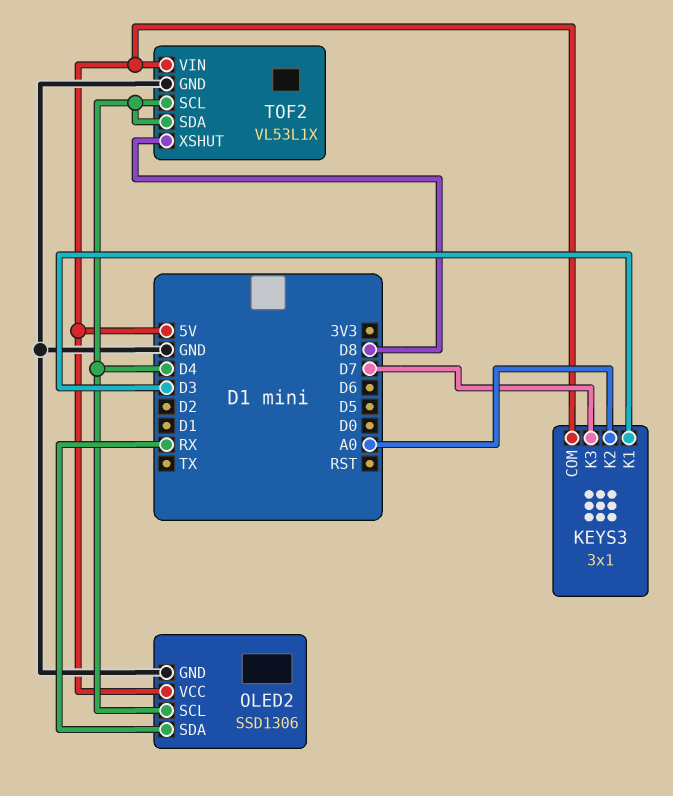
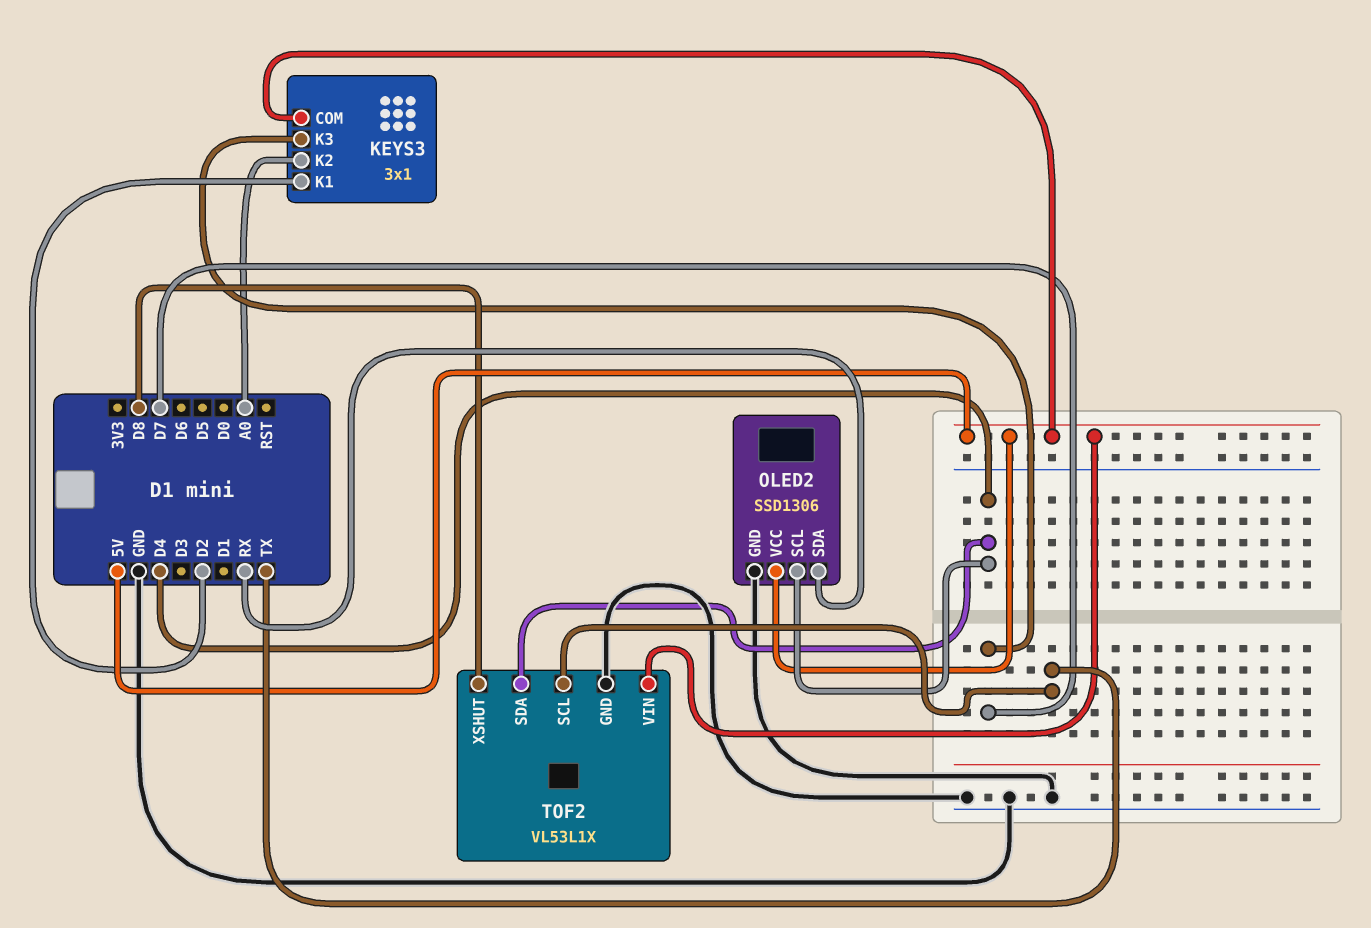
KEYS3 pin K1: D3 -> D2
TOF2 pin SCL: D4 -> TX

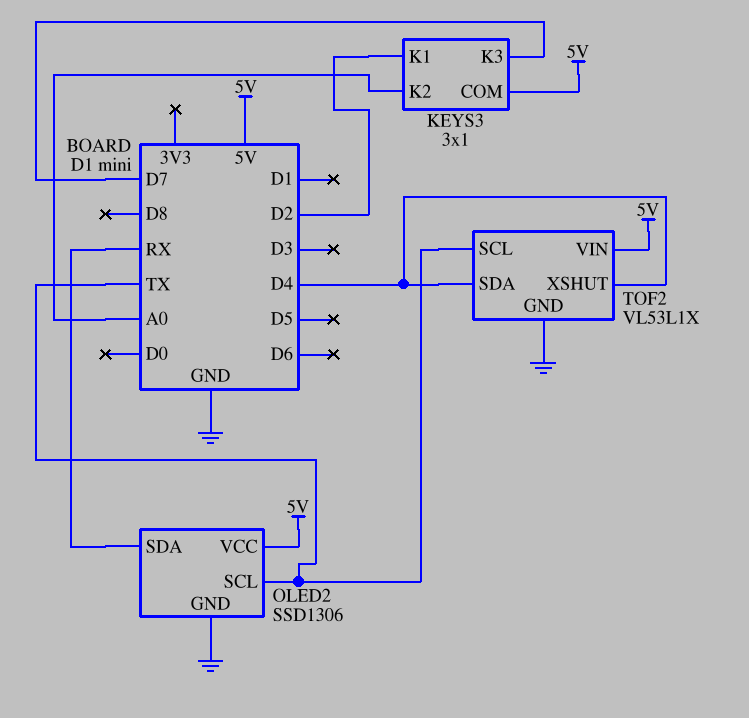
OLED2 pin SCL: D4 -> TX
TOF2 pin XSHUT: D8 -> D4

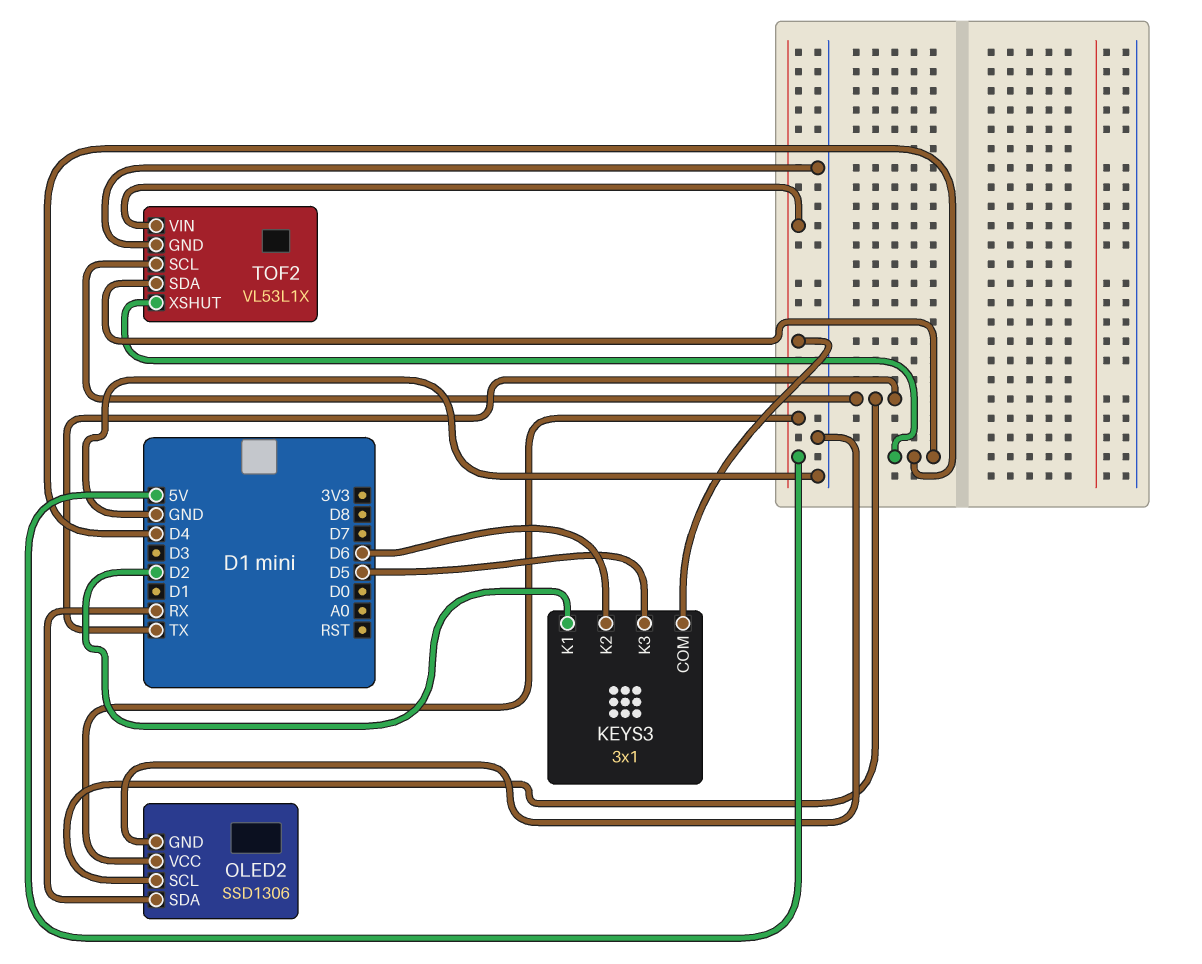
KEYS3 pin K2: A0 -> D6
KEYS3 pin K3: D7 -> D5

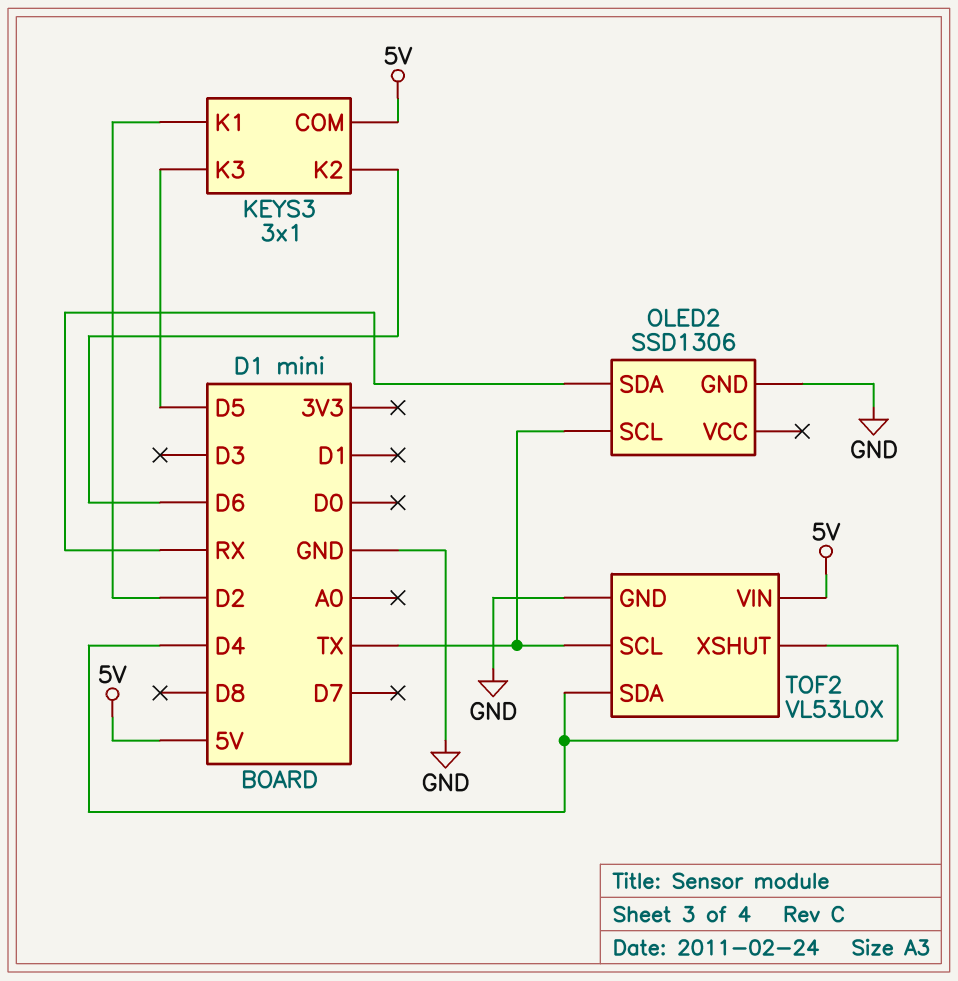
OLED2 pin VCC: 5V -> none
TOF2: VL53L1X -> VL53L0X

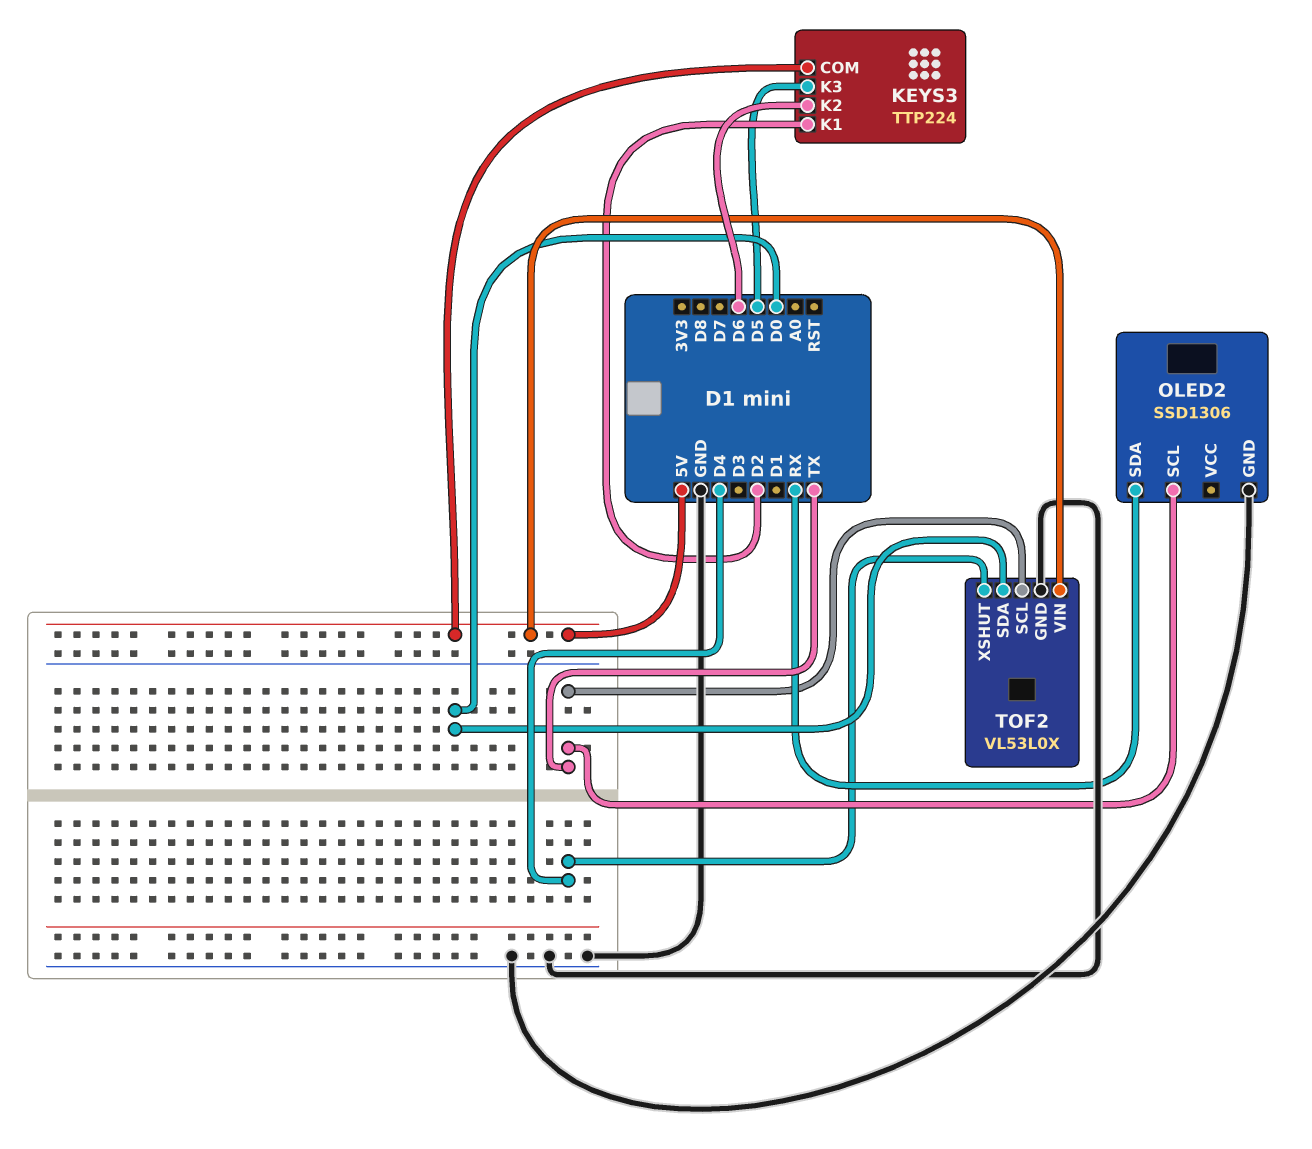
KEYS3: 3x1 -> TTP224
TOF2 pin SDA: D4 -> D0

